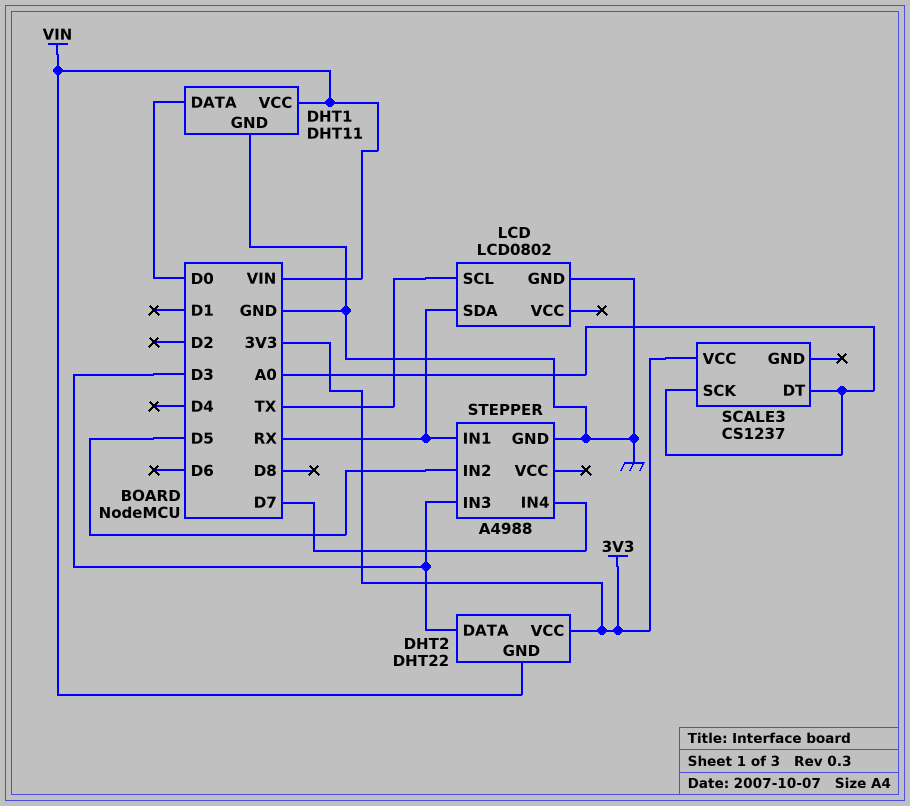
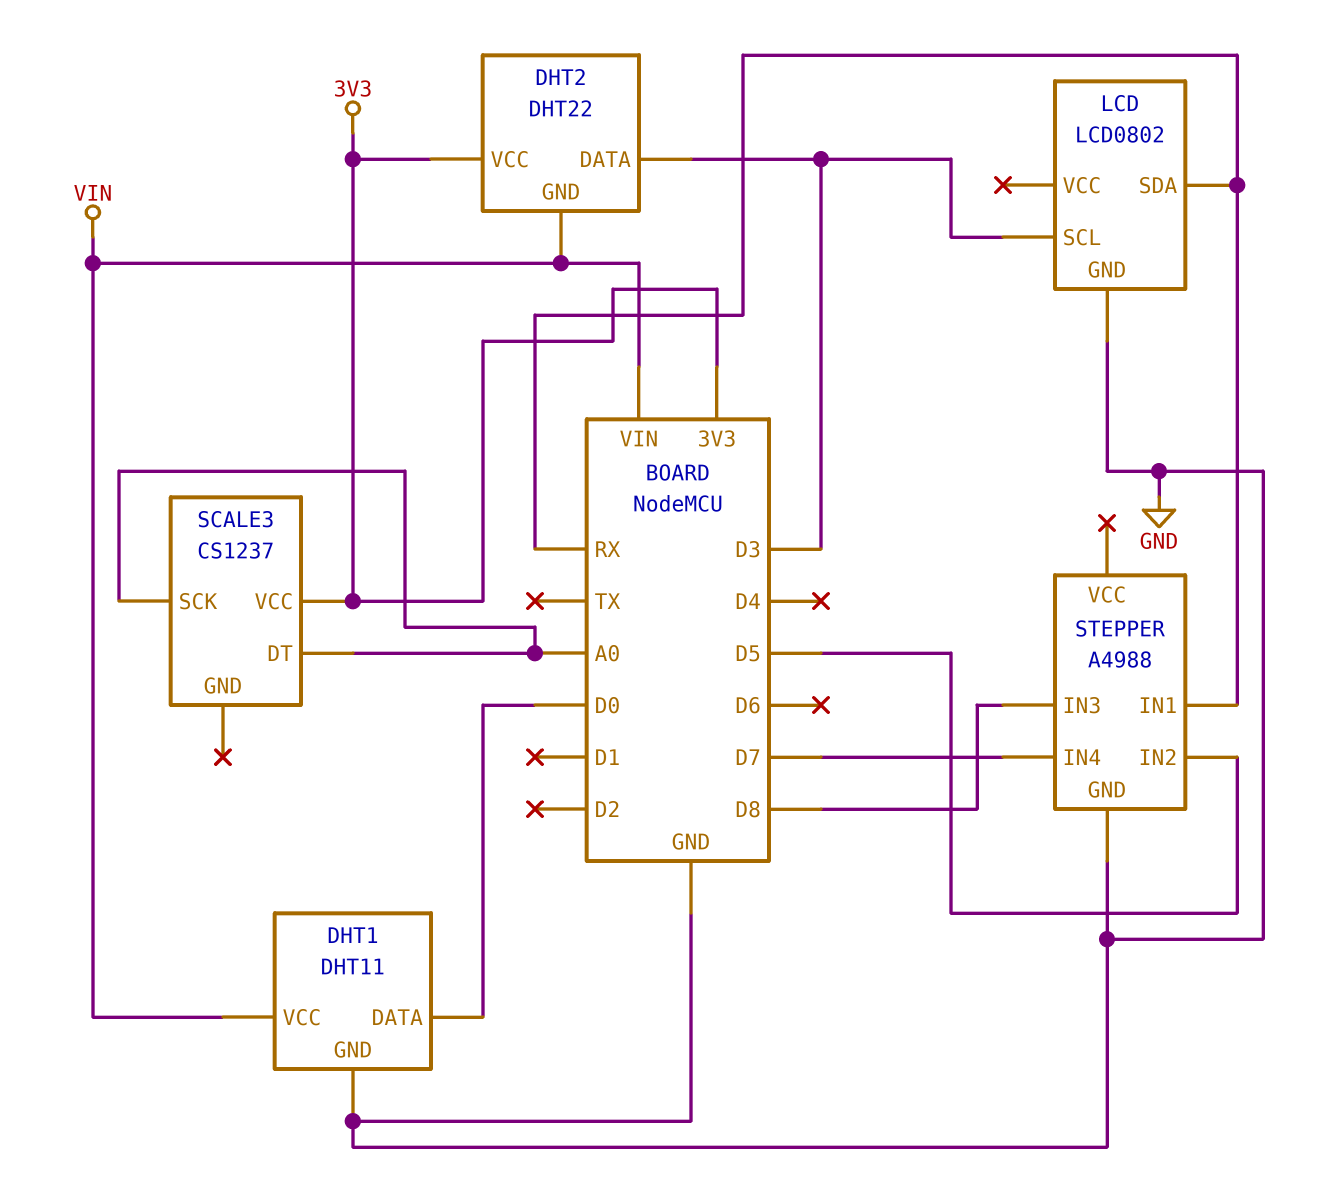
LCD pin SCL: TX -> D3
STEPPER pin IN3: D3 -> D8

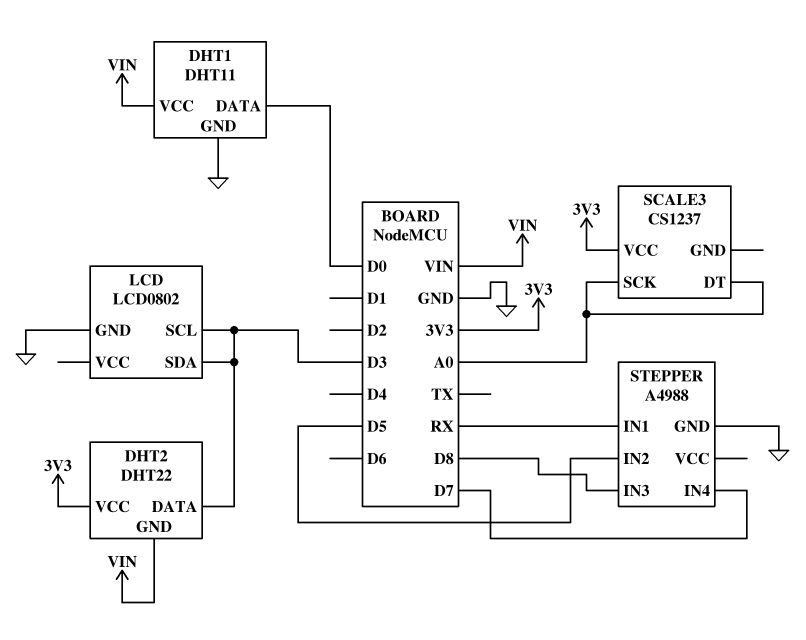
LCD pin SDA: RX -> D3

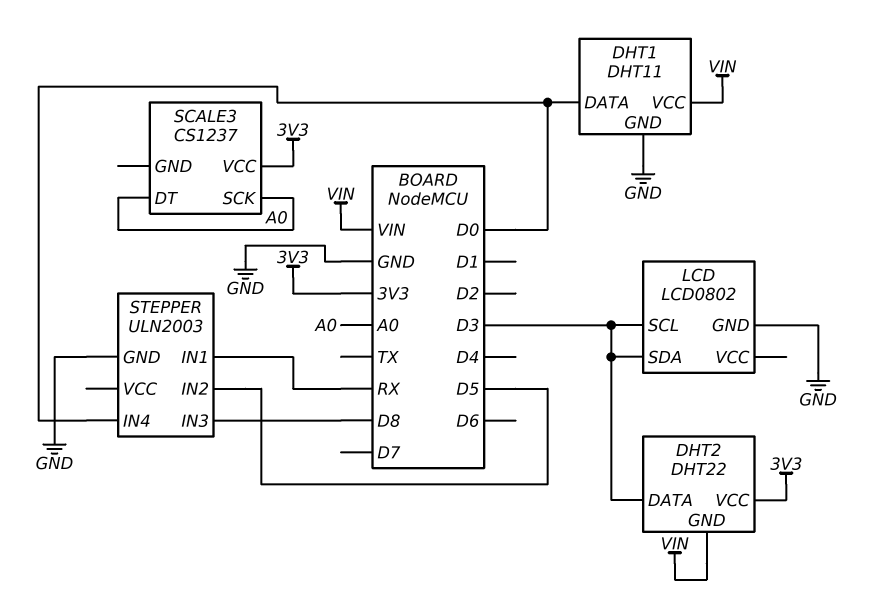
STEPPER: A4988 -> ULN2003
STEPPER pin IN4: D7 -> D0

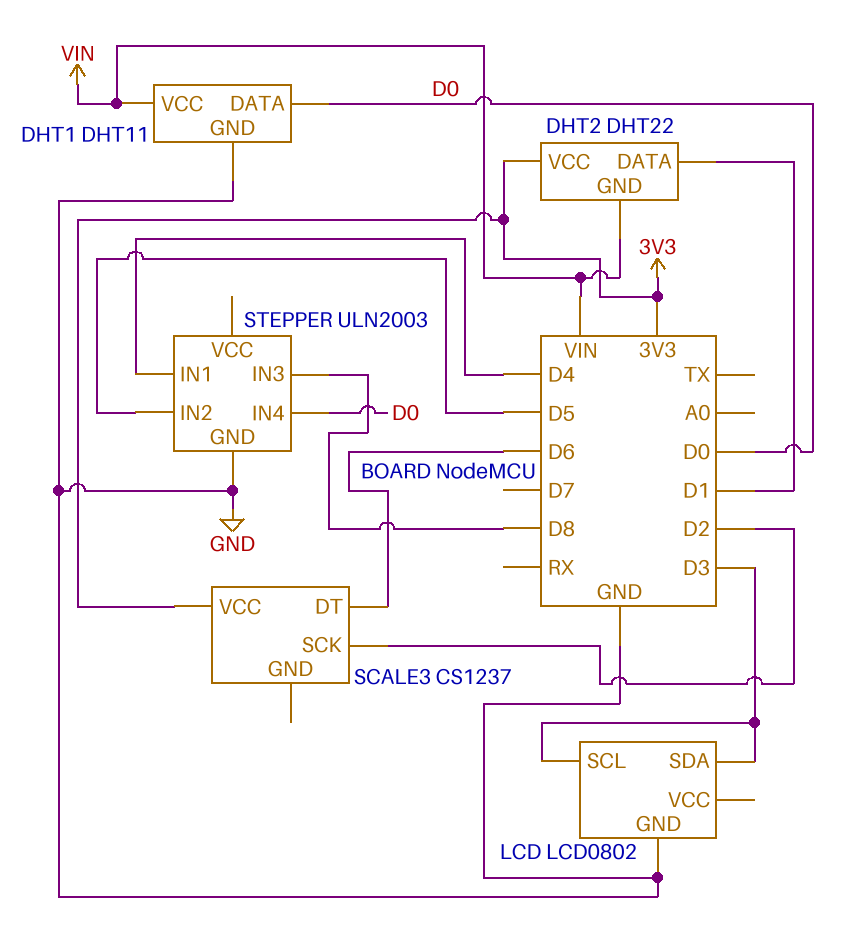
DHT2 pin DATA: D3 -> D1
SCALE3 pin DT: A0 -> D6
SCALE3 pin SCK: A0 -> D2
STEPPER pin IN1: RX -> D4

